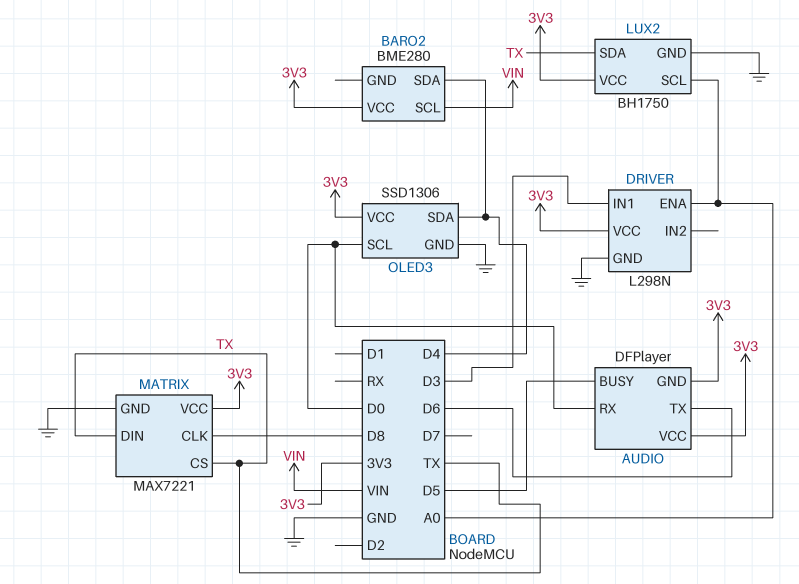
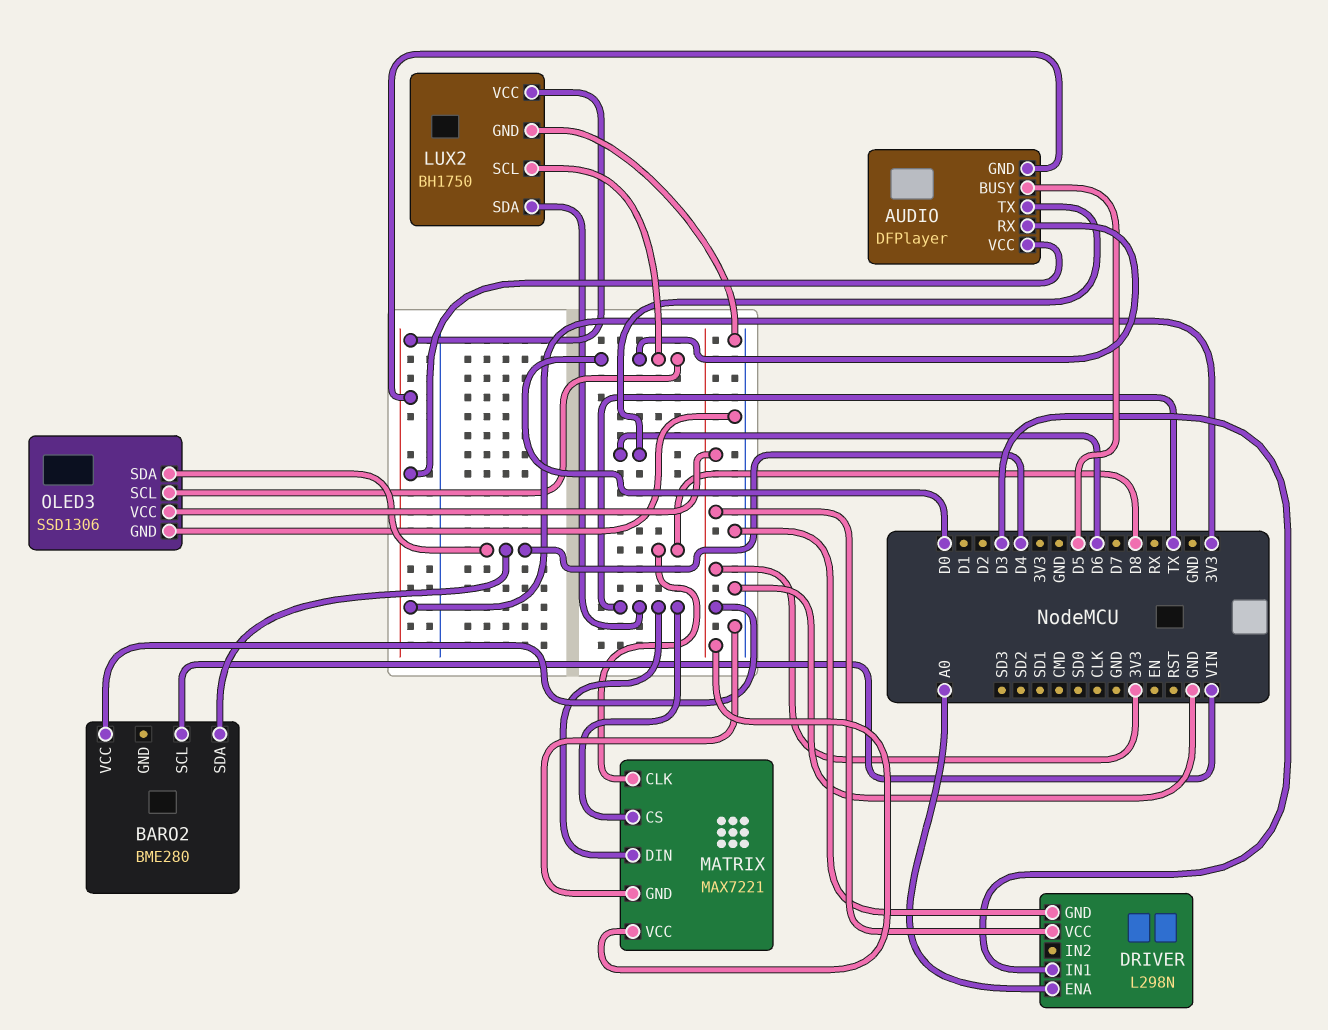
LUX2 pin SCL: A0 -> D0

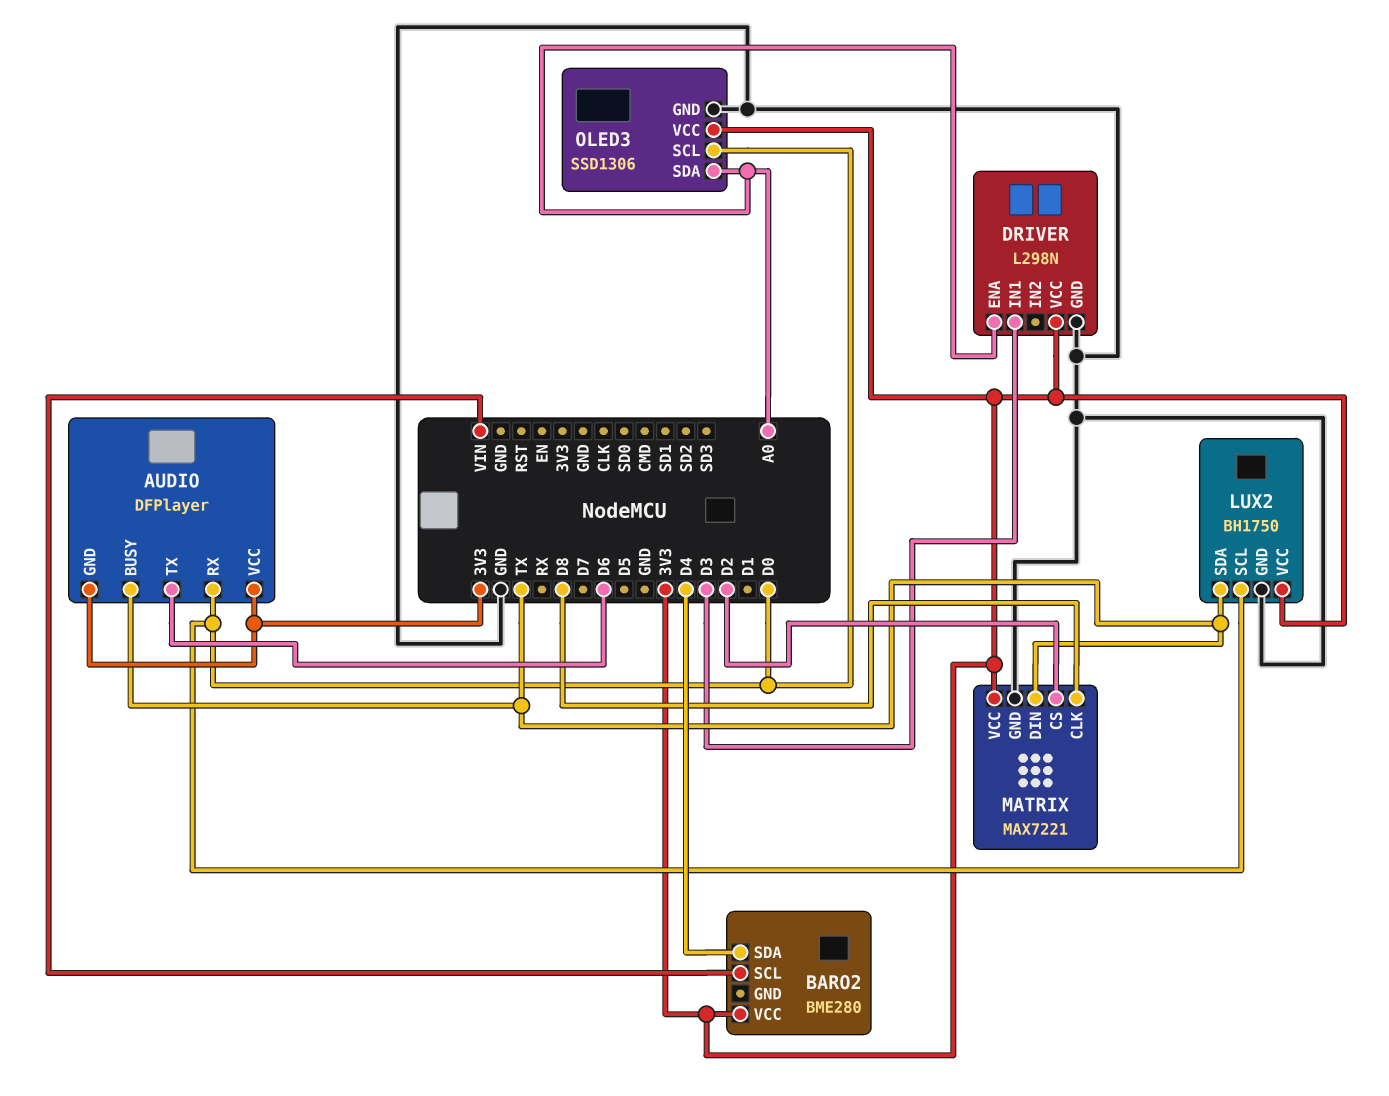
AUDIO pin BUSY: D5 -> TX
MATRIX pin CS: TX -> D2
OLED3 pin SDA: D4 -> A0

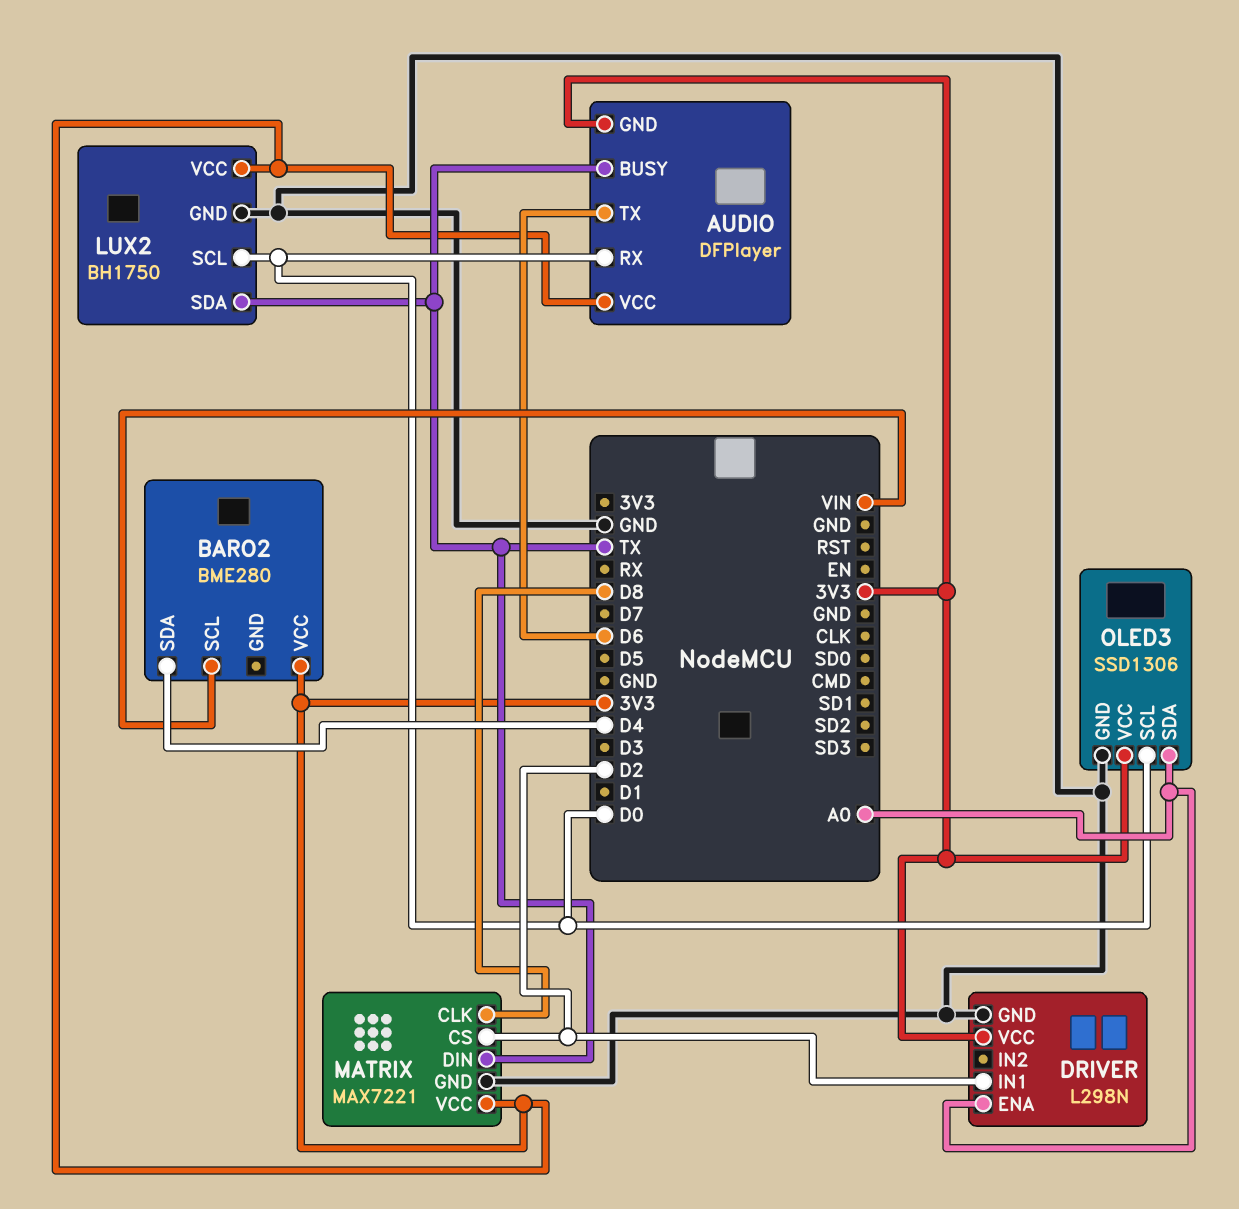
DRIVER pin IN1: D3 -> D2

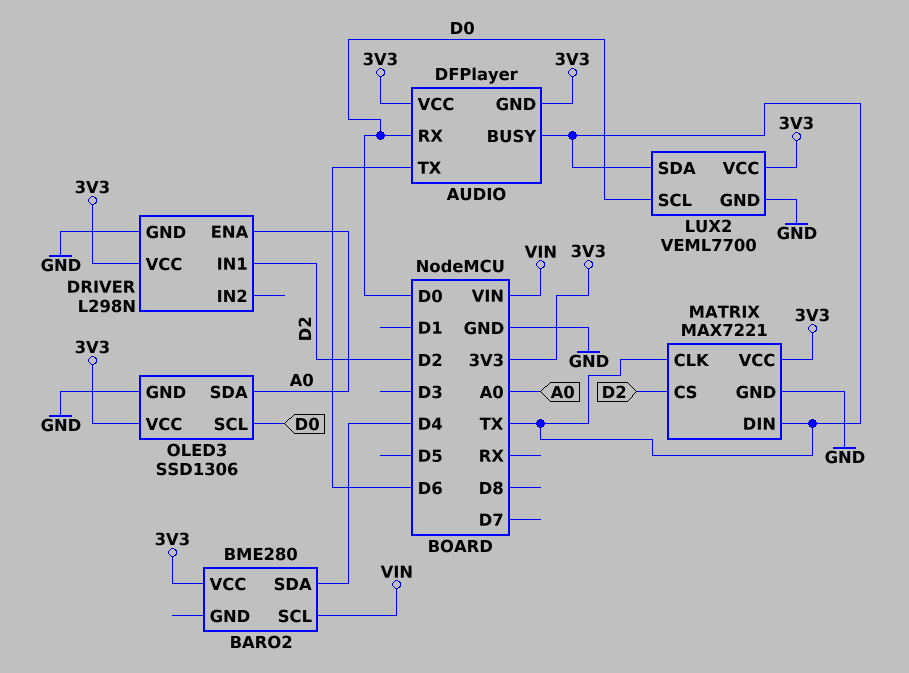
LUX2: BH1750 -> VEML7700
MATRIX pin CLK: D8 -> TX

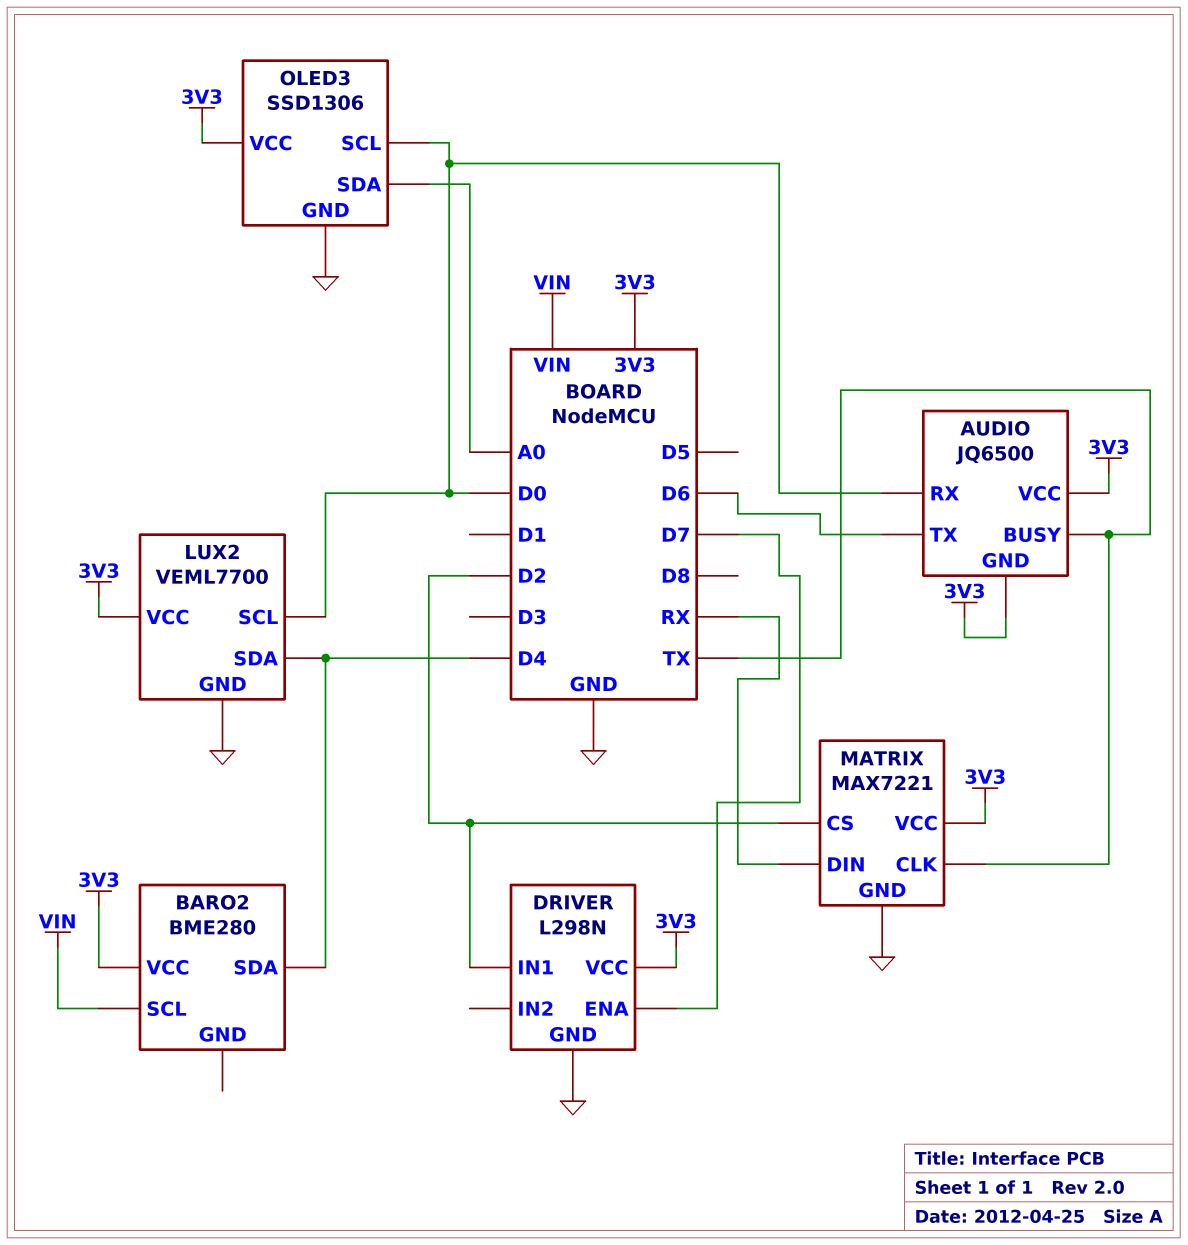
AUDIO: DFPlayer -> JQ6500
DRIVER pin ENA: A0 -> D7
LUX2 pin SDA: TX -> D4
MATRIX pin DIN: TX -> RX

